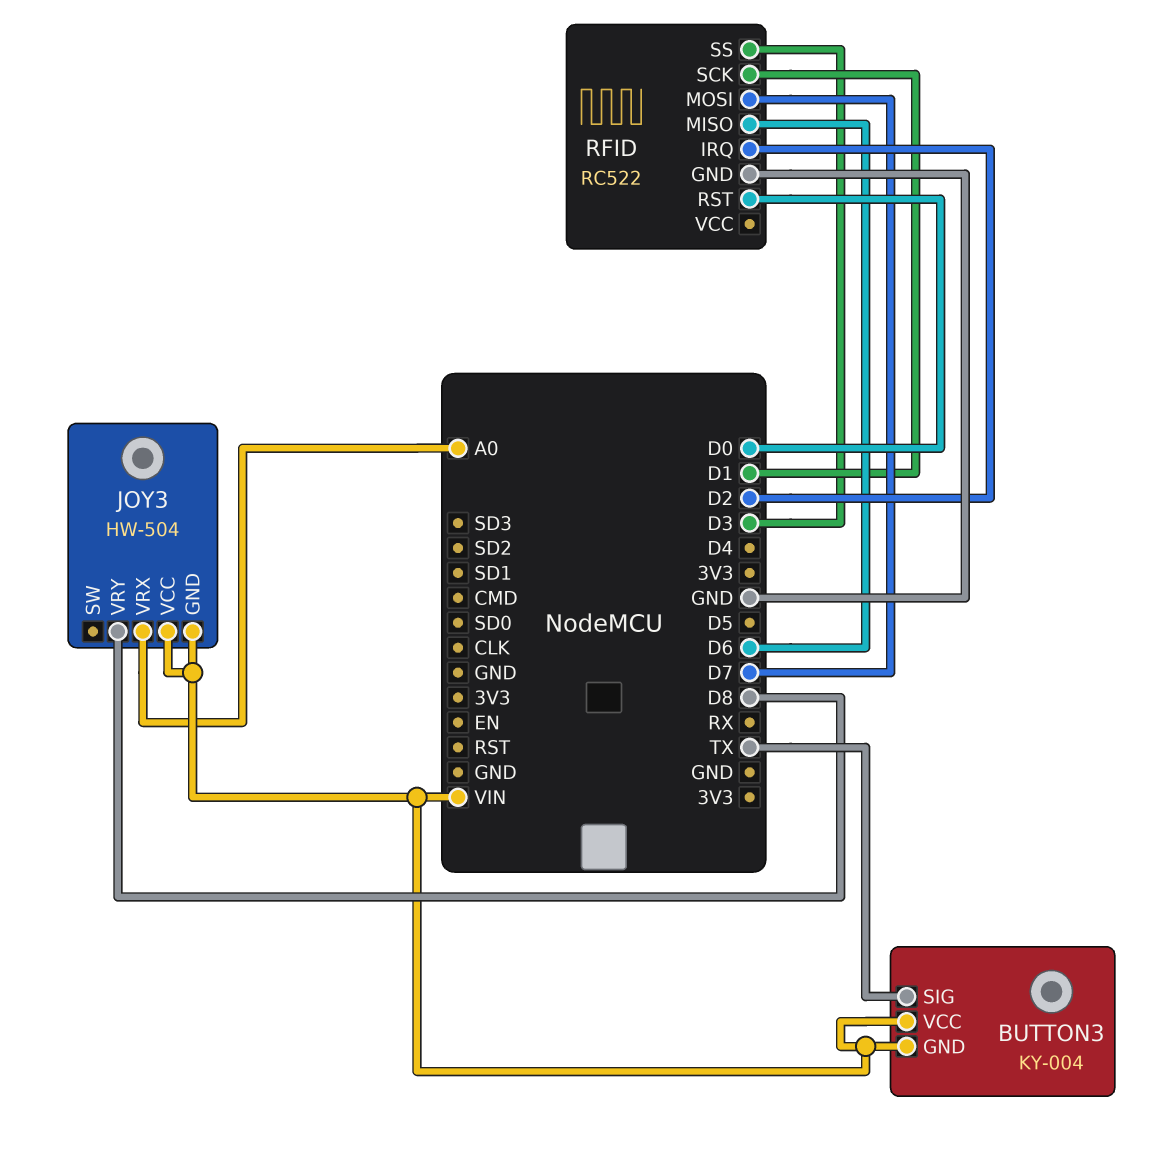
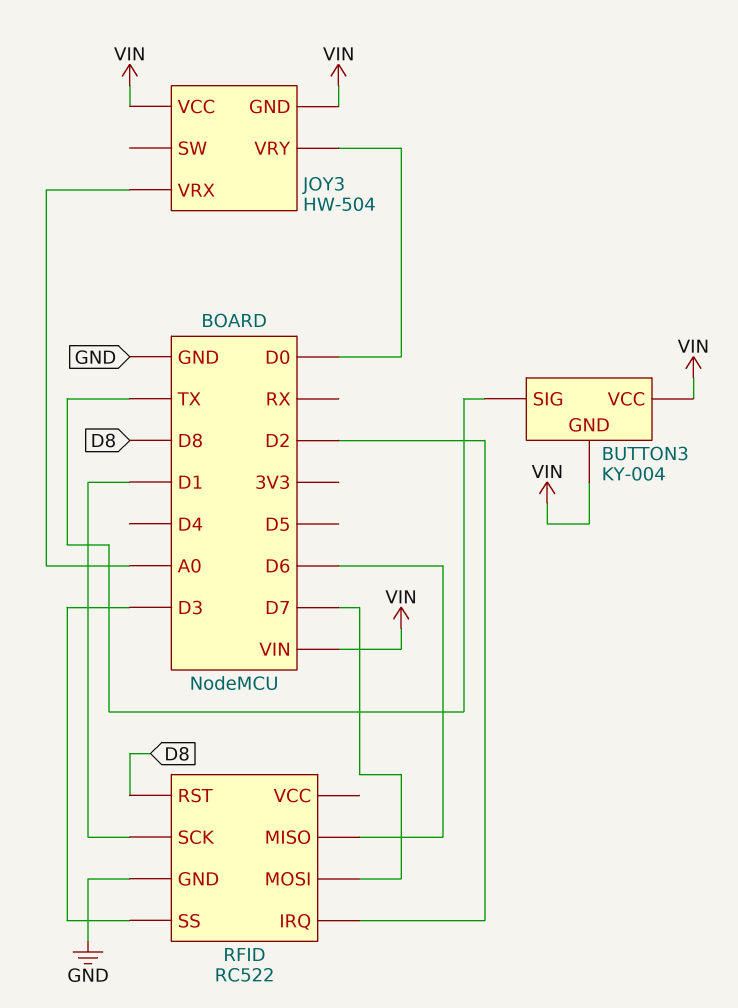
JOY3 pin VRY: D8 -> D0
RFID pin RST: D0 -> D8

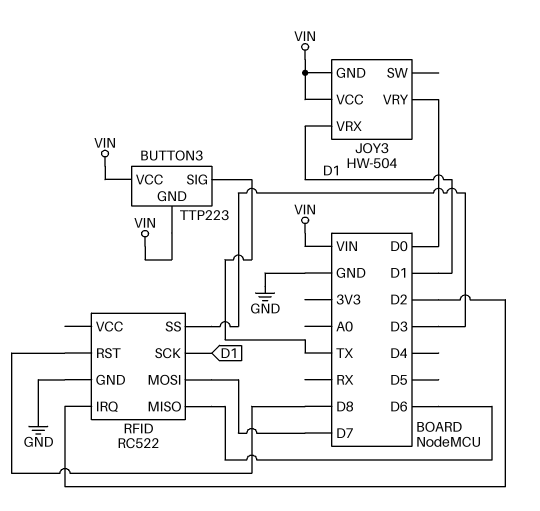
BUTTON3: KY-004 -> TTP223
JOY3 pin VRX: A0 -> D1

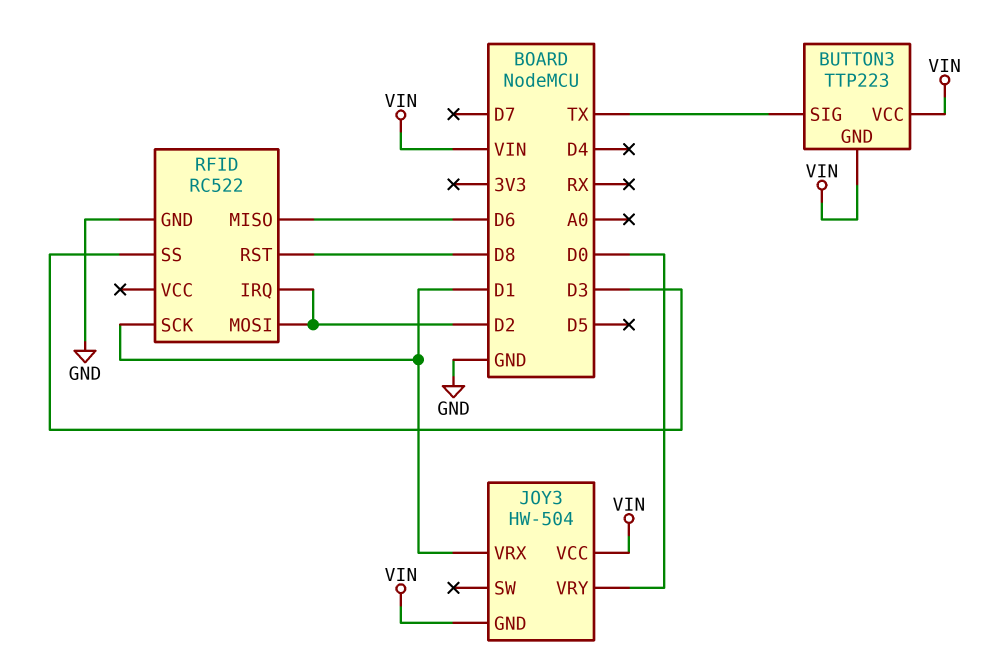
RFID pin MOSI: D7 -> D2

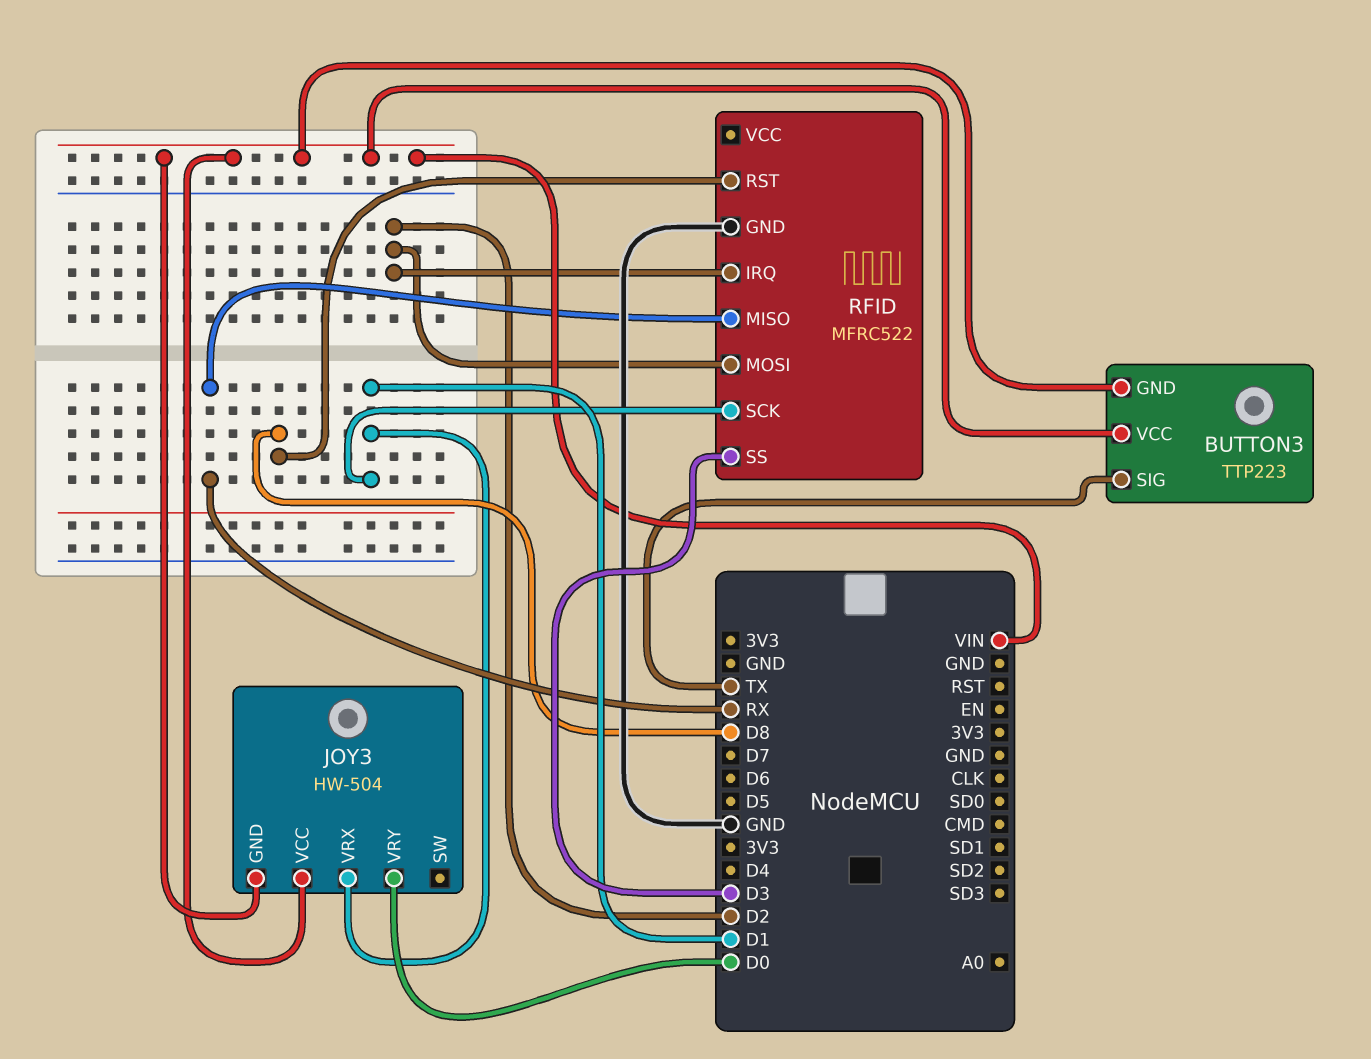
RFID: RC522 -> MFRC522
RFID pin MISO: D6 -> RX

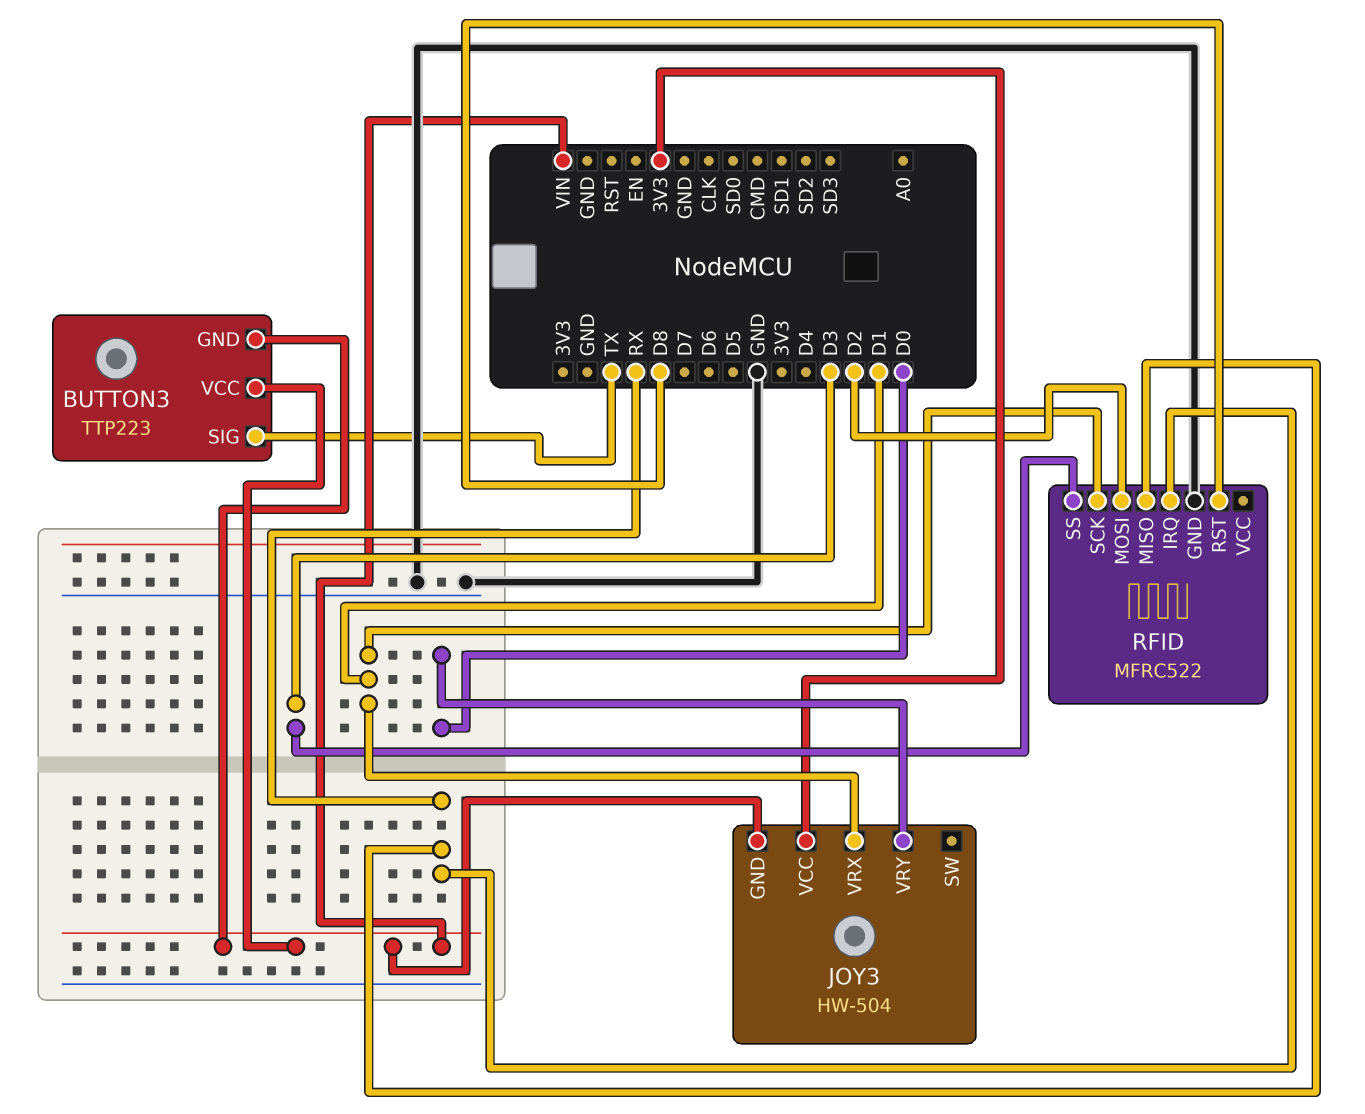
JOY3 pin VCC: VIN -> 3V3
RFID pin IRQ: D2 -> RX

